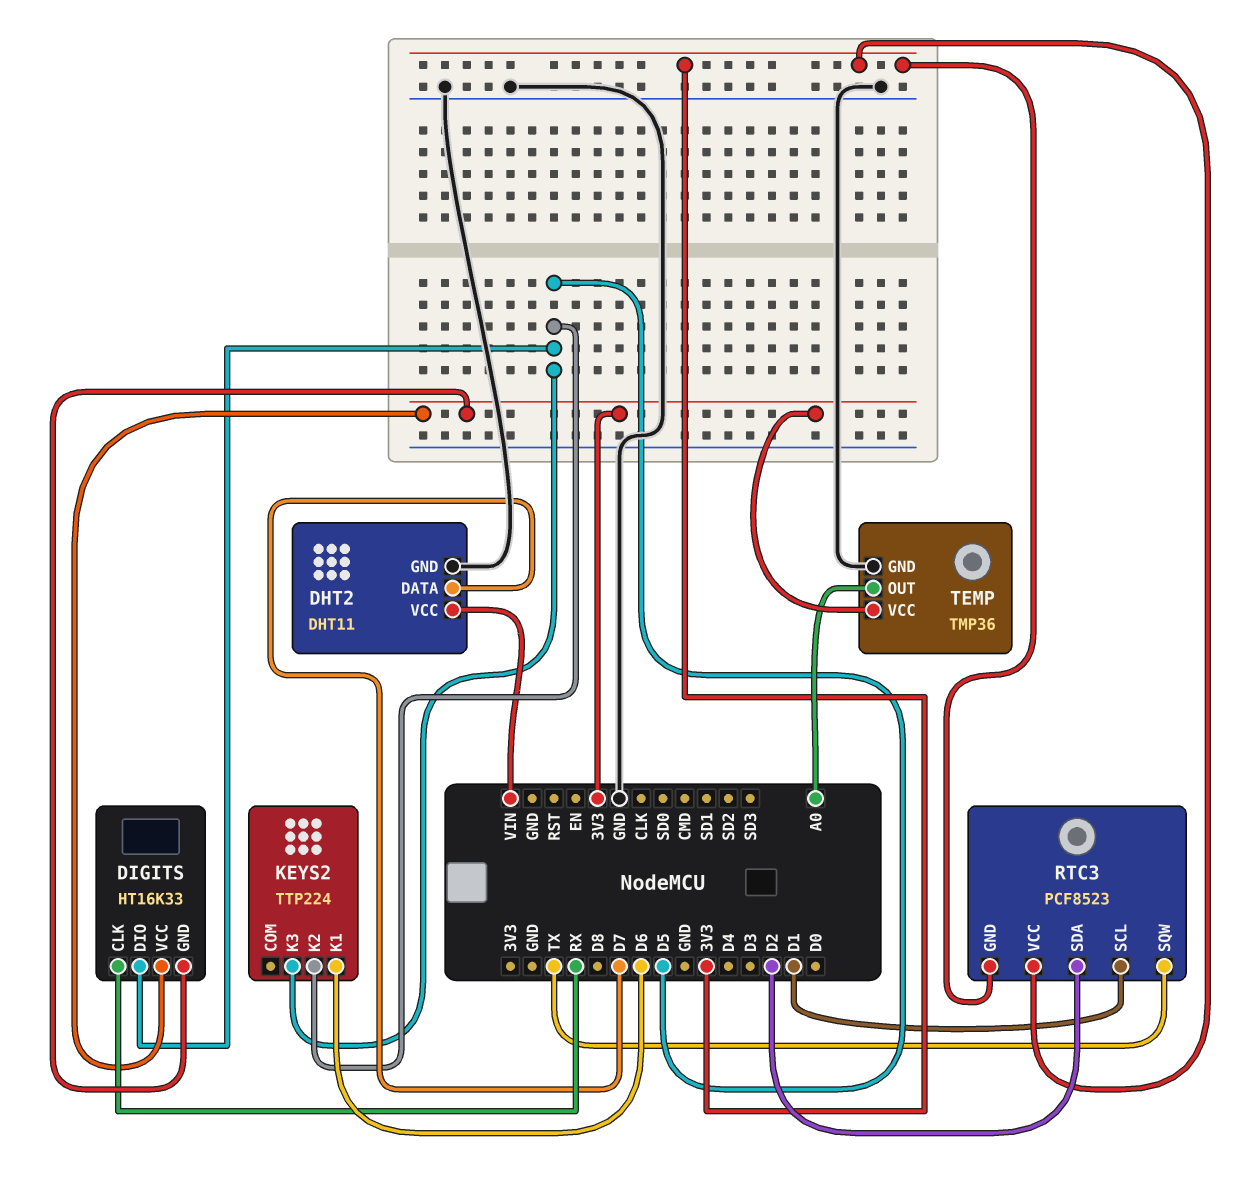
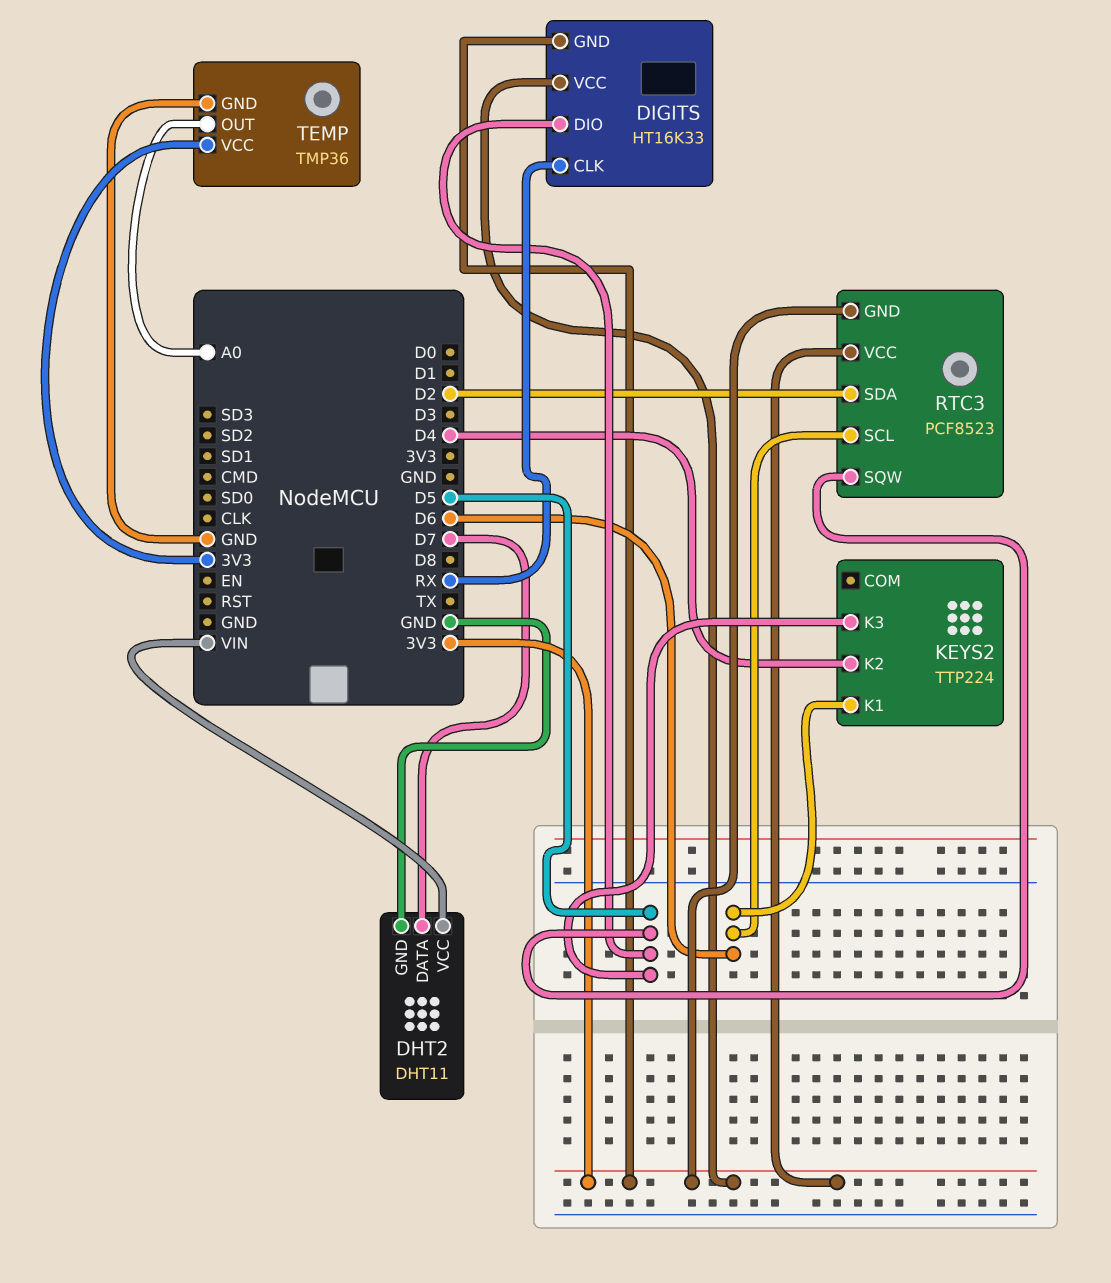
KEYS2 pin K2: D5 -> D4
RTC3 pin SCL: D1 -> D6
RTC3 pin SQW: TX -> D5

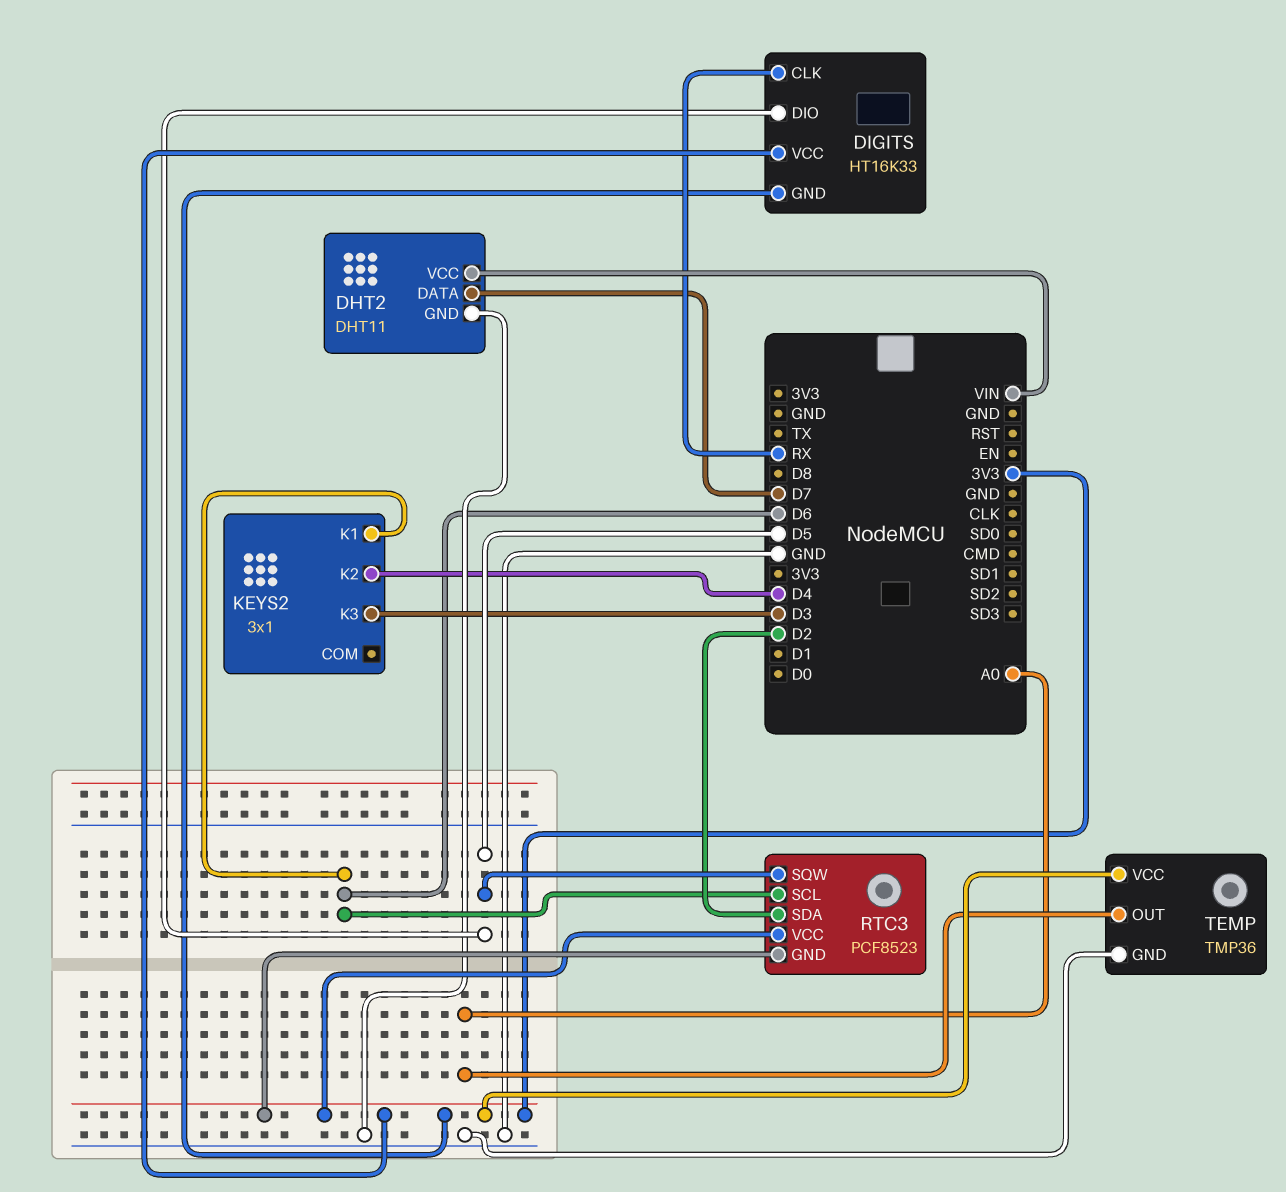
KEYS2: TTP224 -> 3x1
KEYS2 pin K3: D5 -> D3

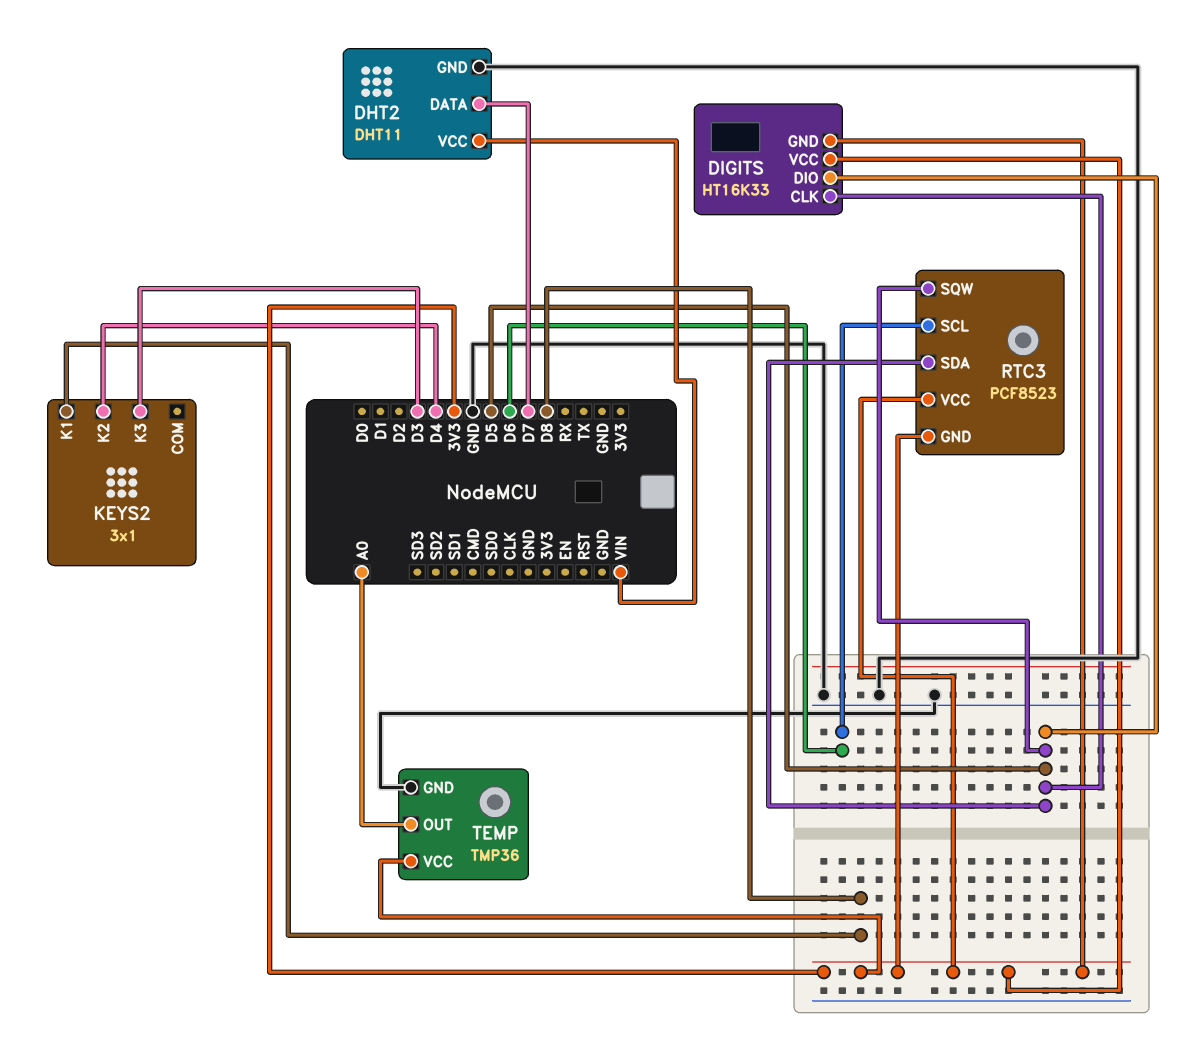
DIGITS pin CLK: RX -> D5
KEYS2 pin K1: D6 -> D8
RTC3 pin SDA: D2 -> D5

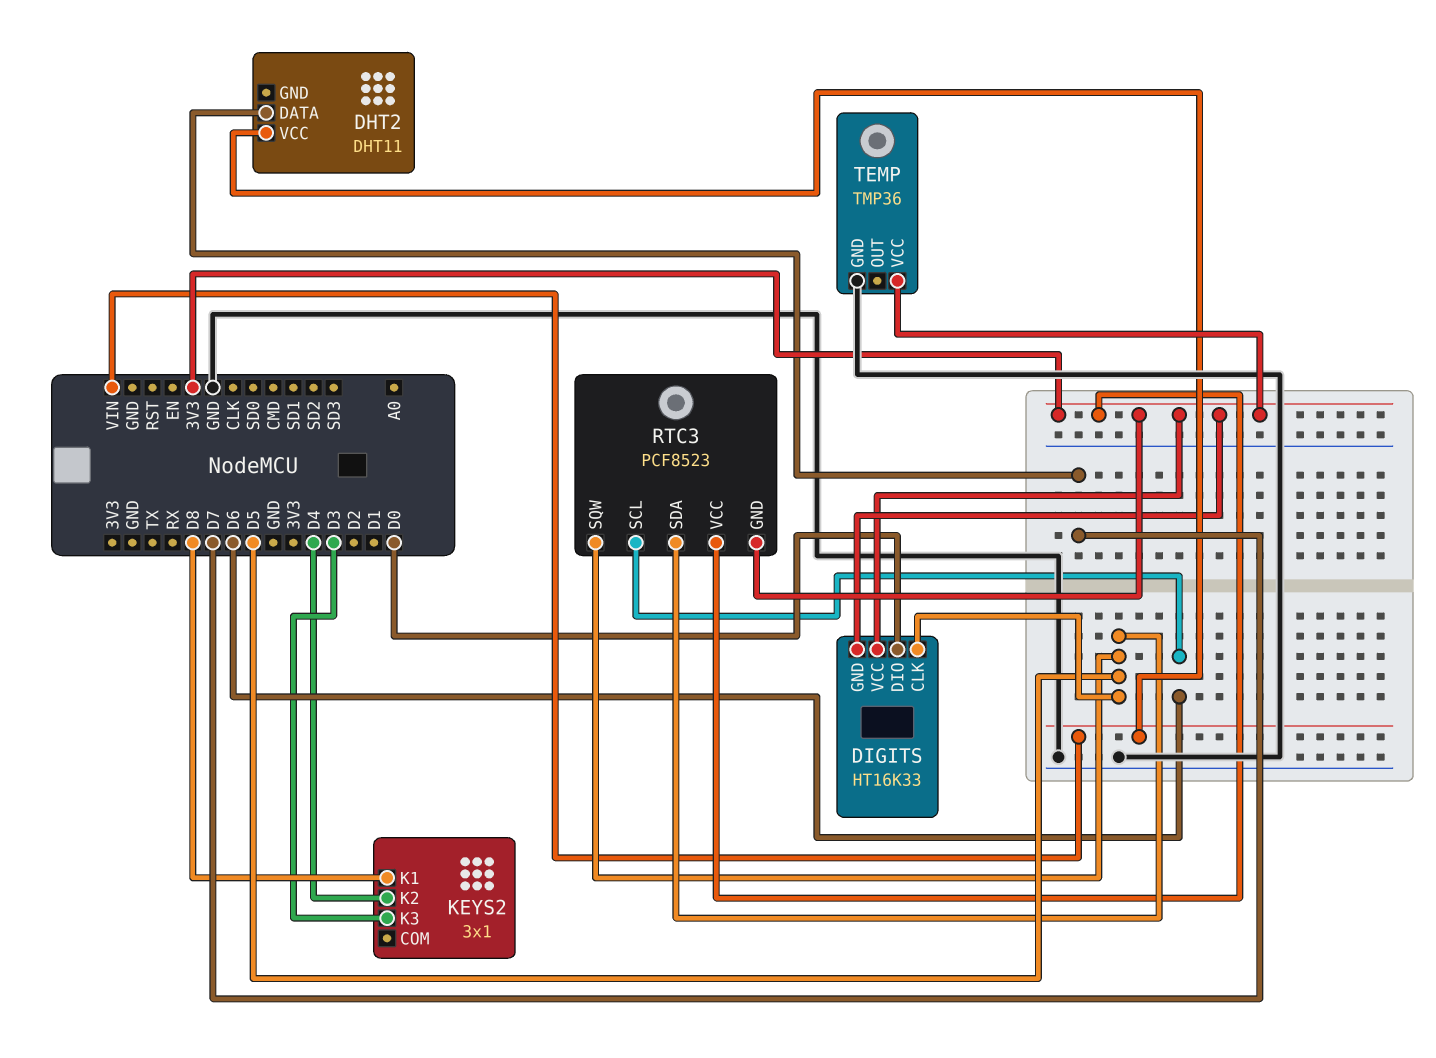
DHT2 pin GND: GND -> none
DIGITS pin DIO: D5 -> D0
TEMP pin OUT: A0 -> none

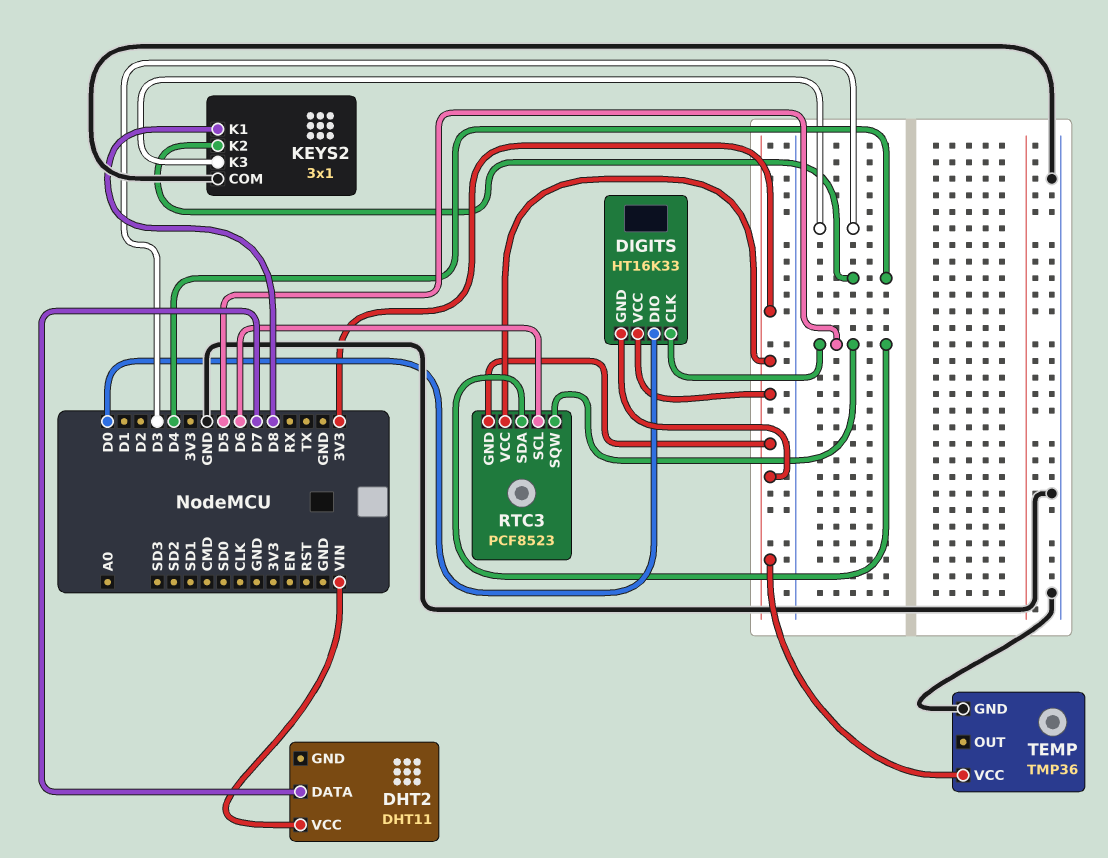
KEYS2 pin COM: none -> GND

